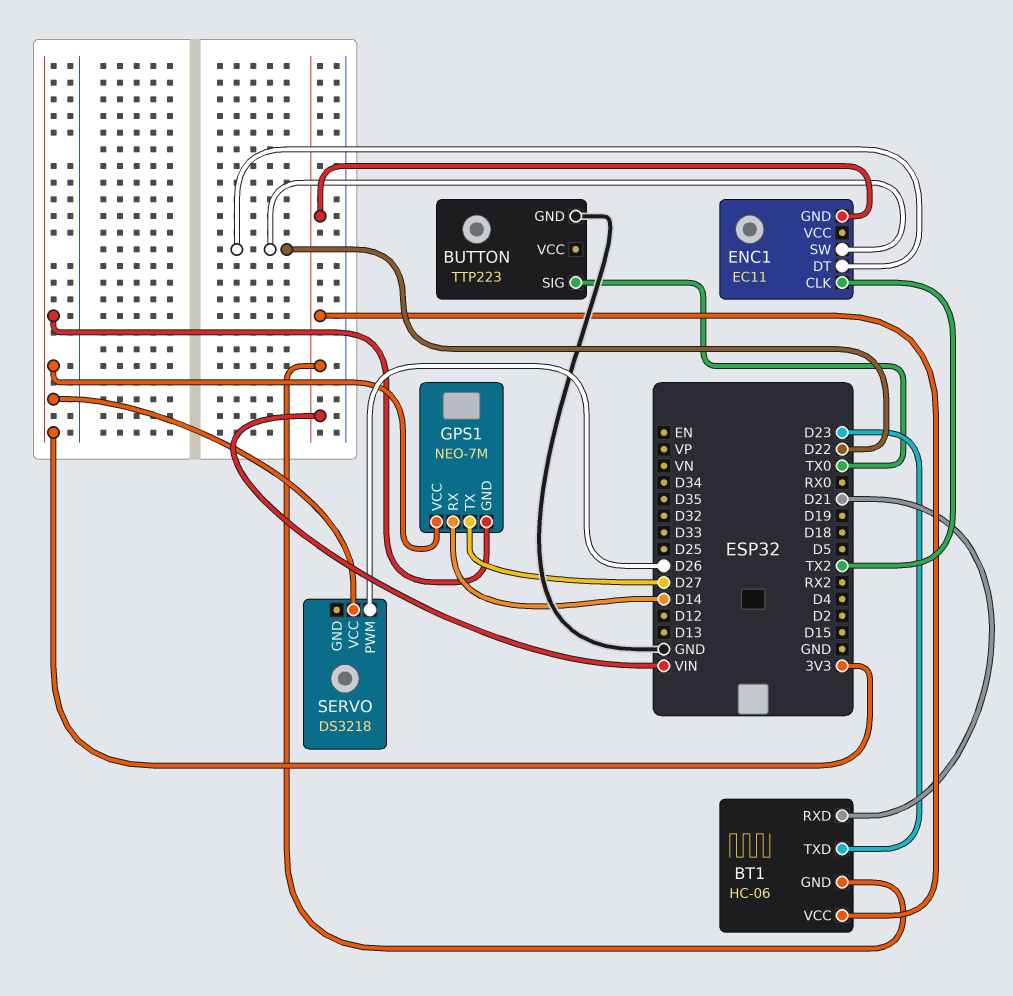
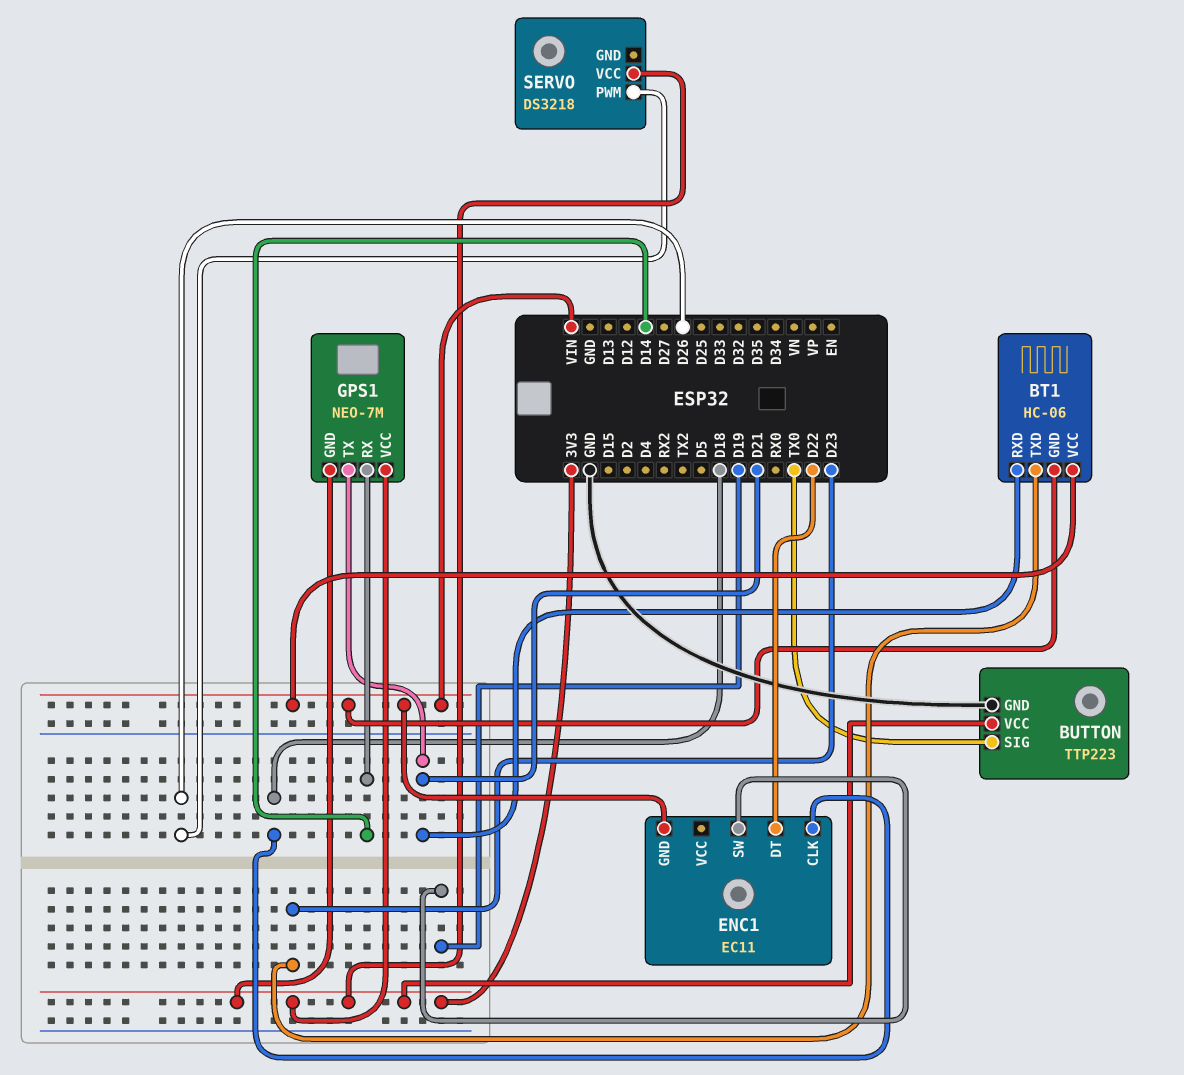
BUTTON pin VCC: none -> 3V3
ENC1 pin CLK: TX2 -> D18
ENC1 pin SW: D22 -> D19
GPS1 pin TX: D27 -> D21

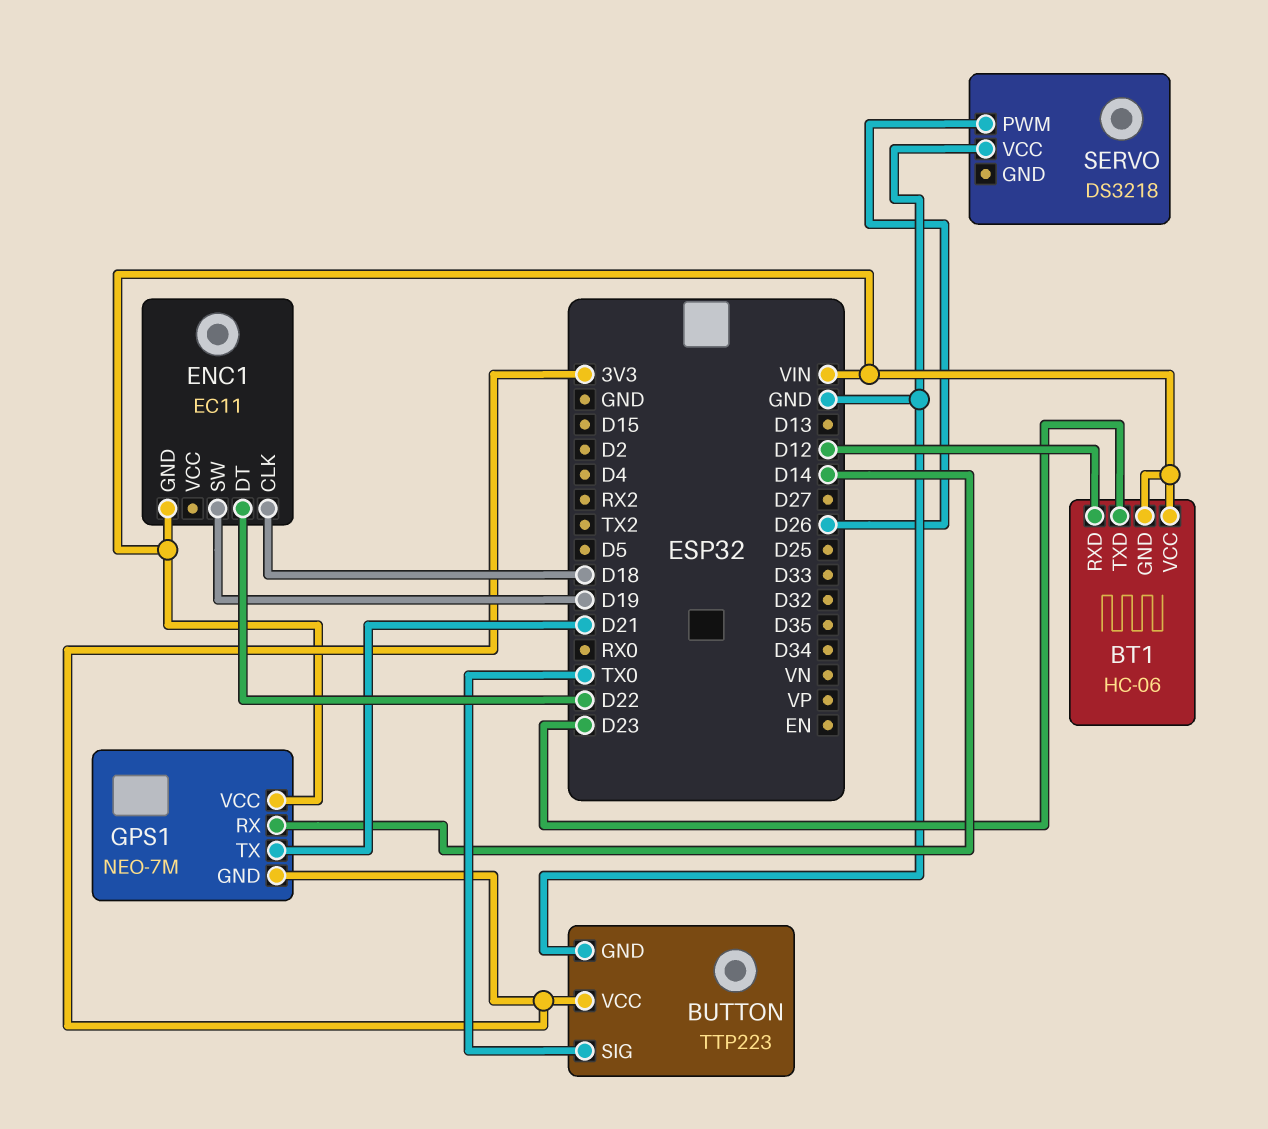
BT1 pin RXD: D21 -> D12
GPS1 pin VCC: 3V3 -> VIN
SERVO pin VCC: 3V3 -> GND

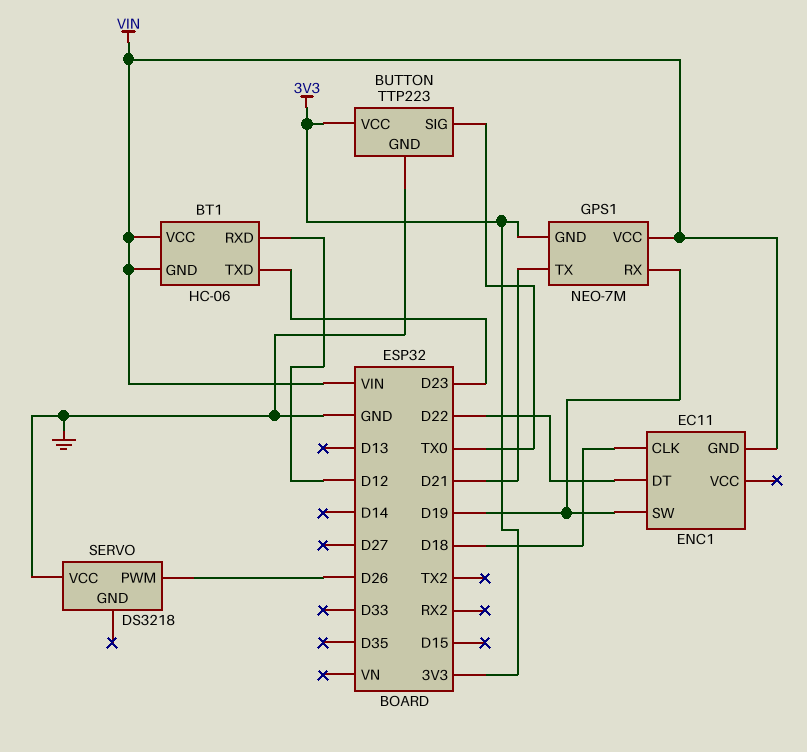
GPS1 pin RX: D14 -> D19

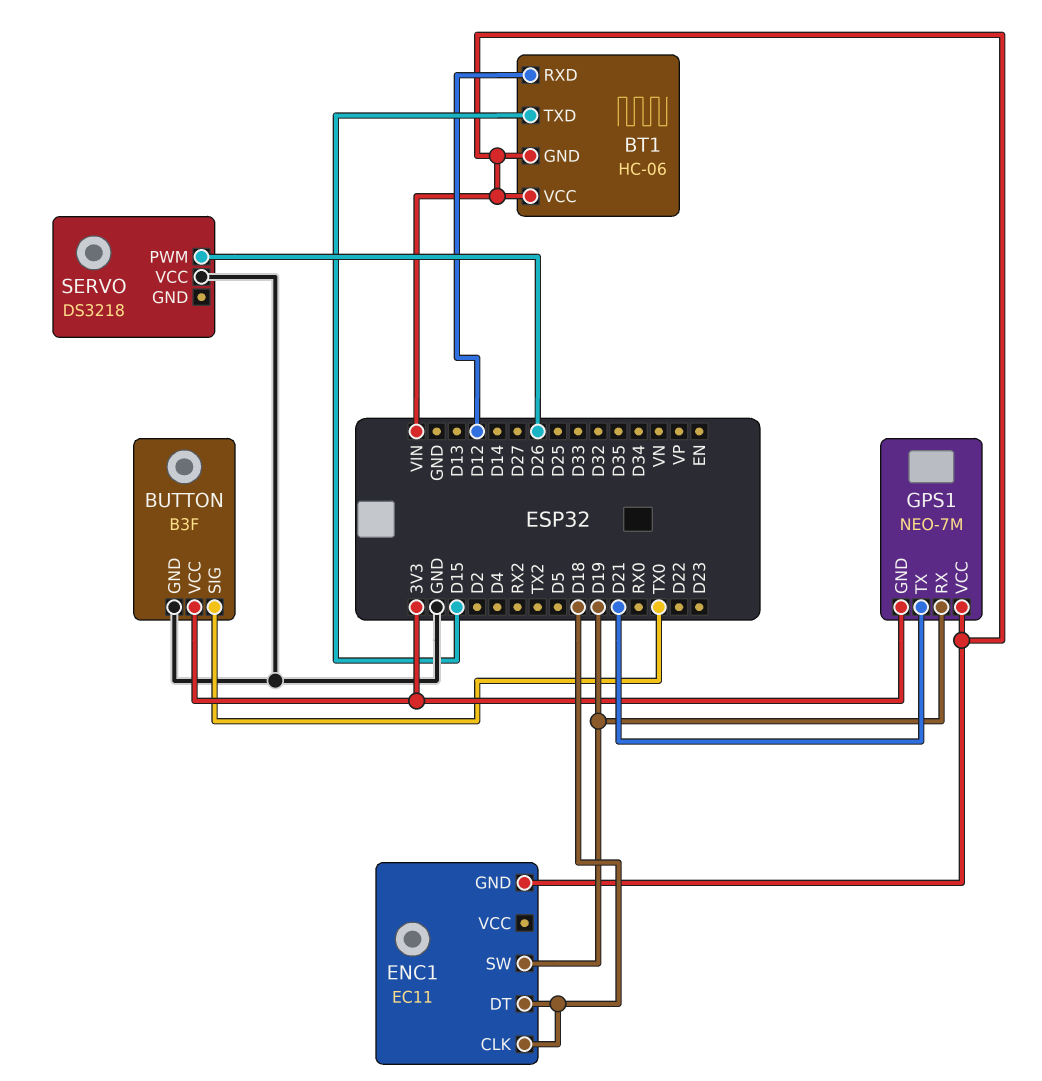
BT1 pin TXD: D23 -> D15
BUTTON: TTP223 -> B3F
ENC1 pin DT: D22 -> D18

